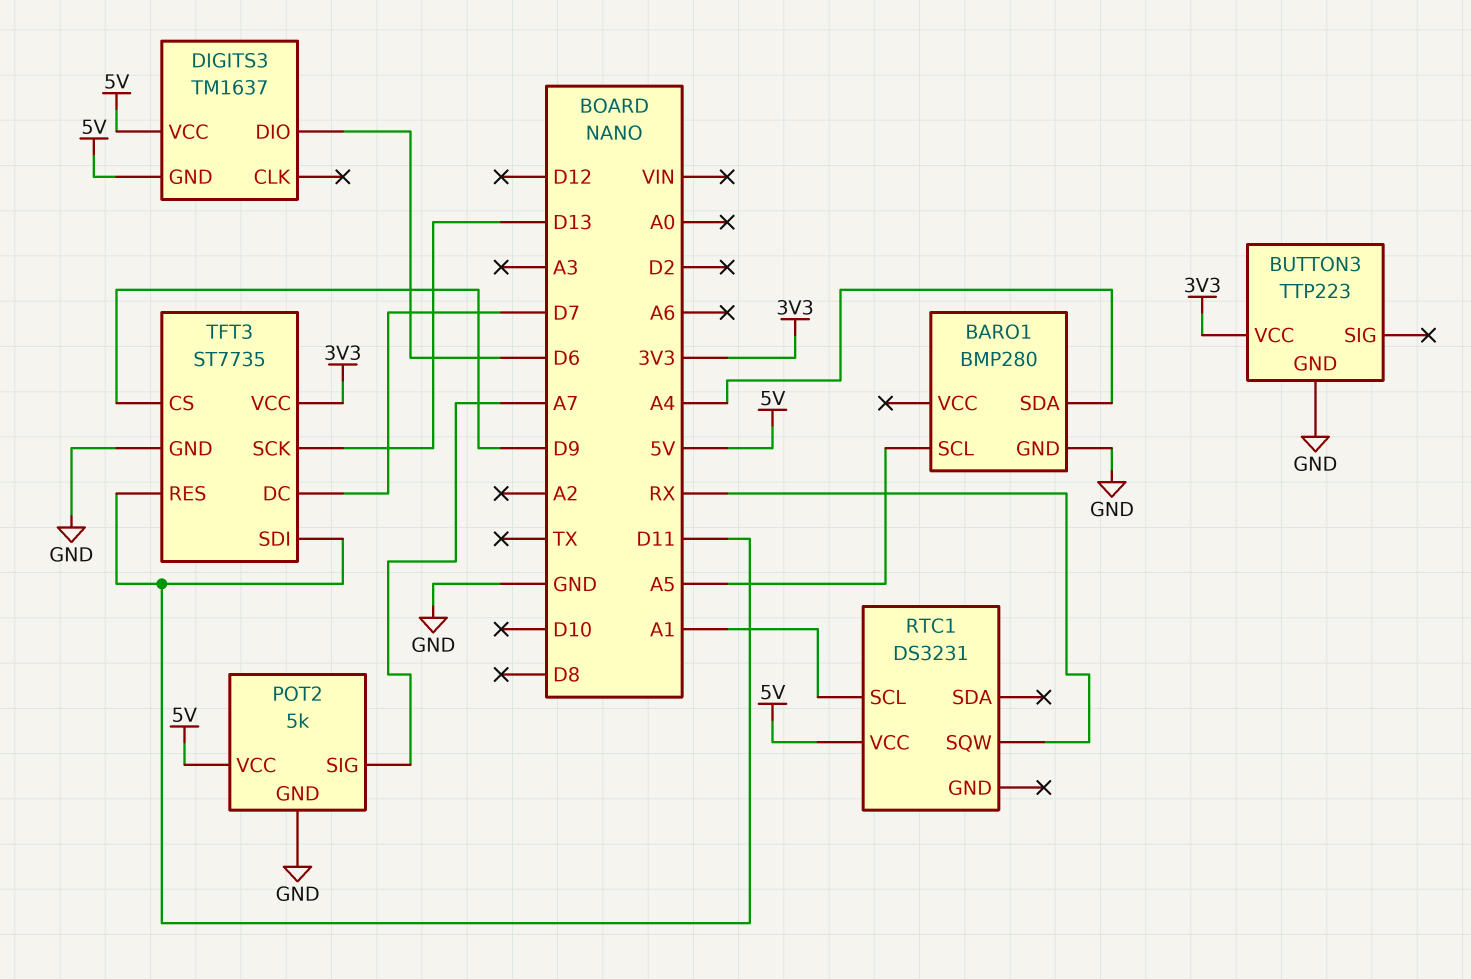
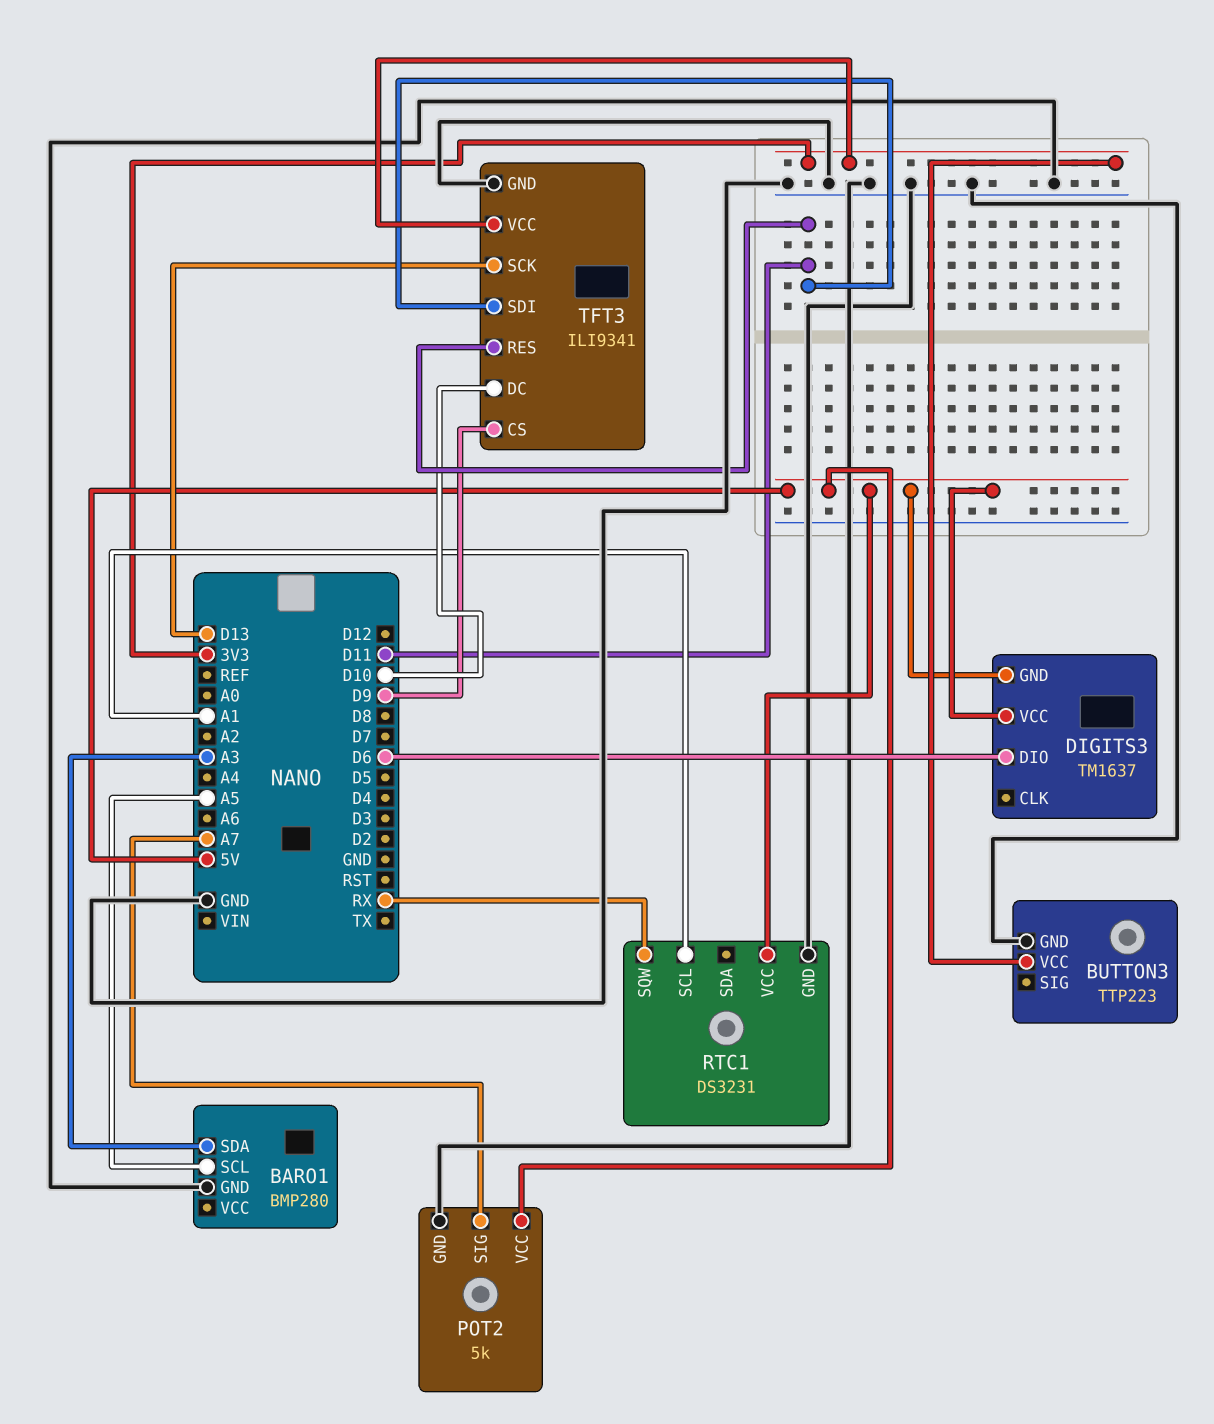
BARO1 pin SDA: A4 -> A3
RTC1 pin GND: none -> GND
TFT3: ST7735 -> ILI9341
TFT3 pin DC: D7 -> D10

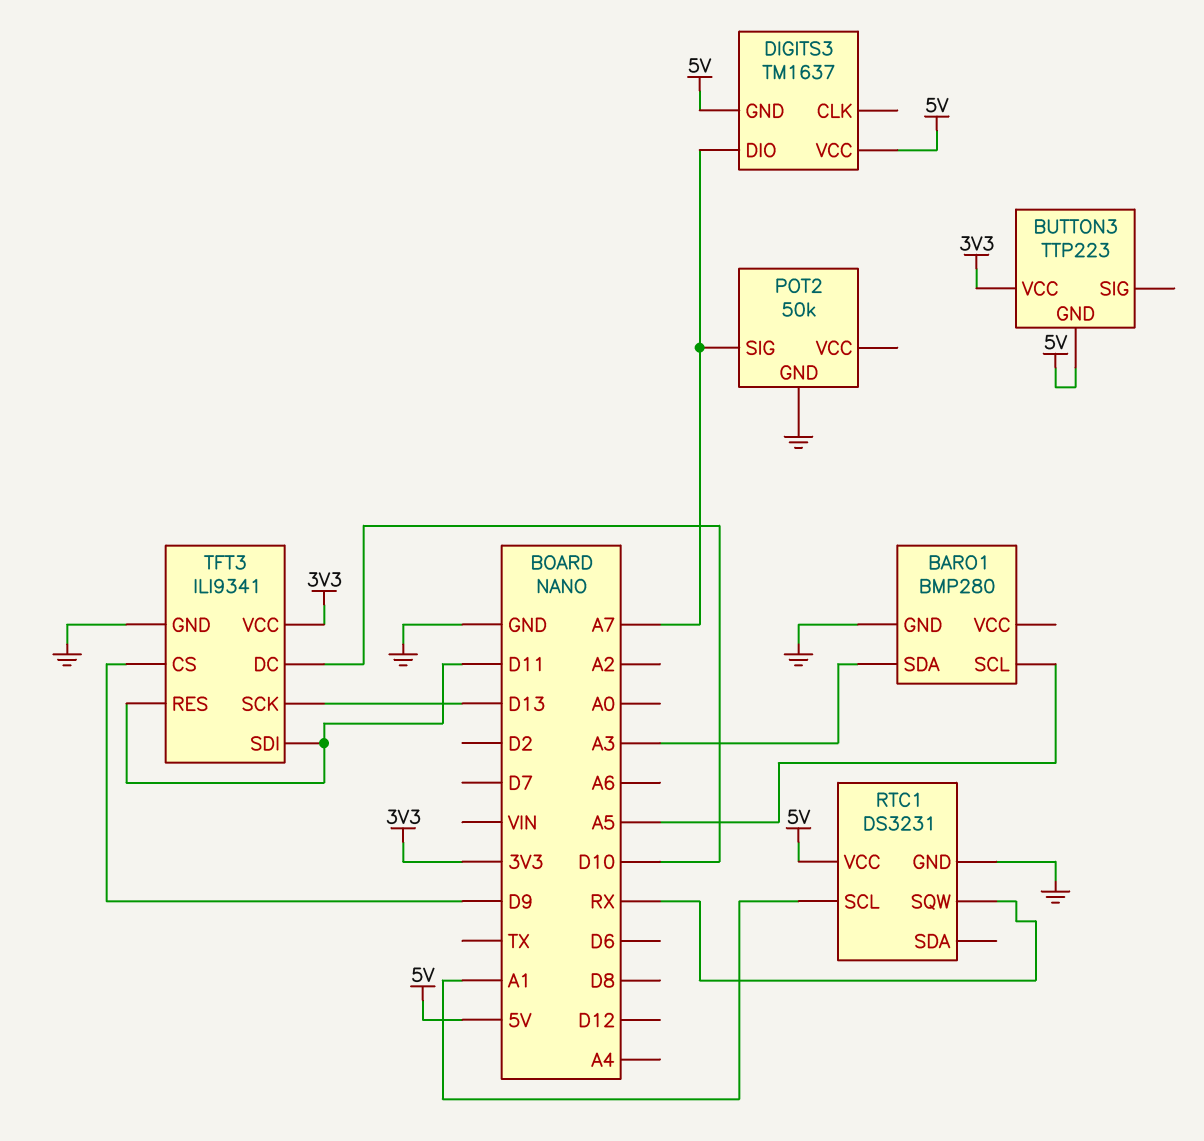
BUTTON3 pin GND: GND -> 5V
DIGITS3 pin DIO: D6 -> A7
POT2: 5k -> 50k
POT2 pin VCC: 5V -> none

